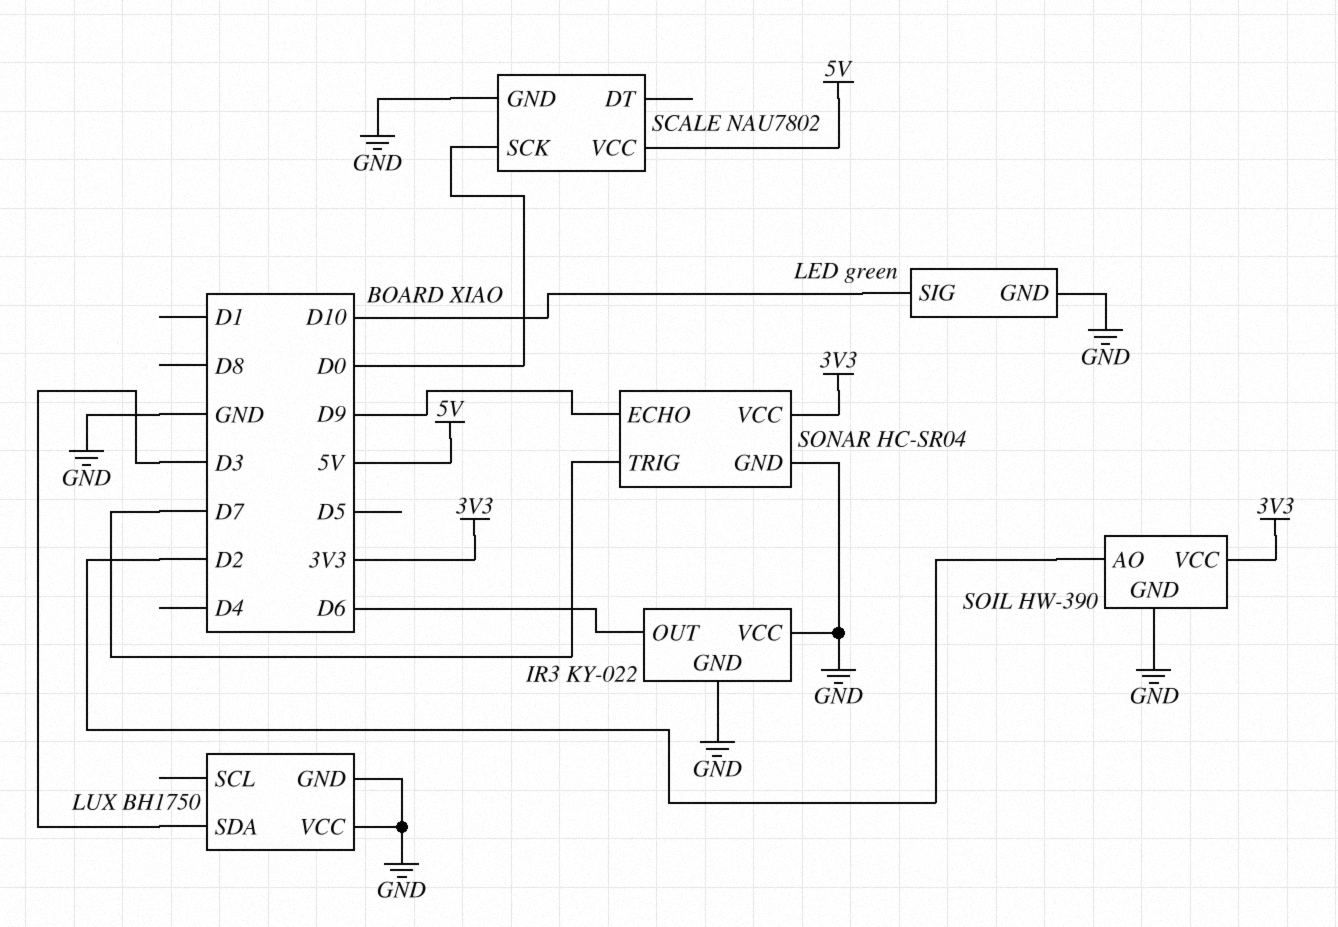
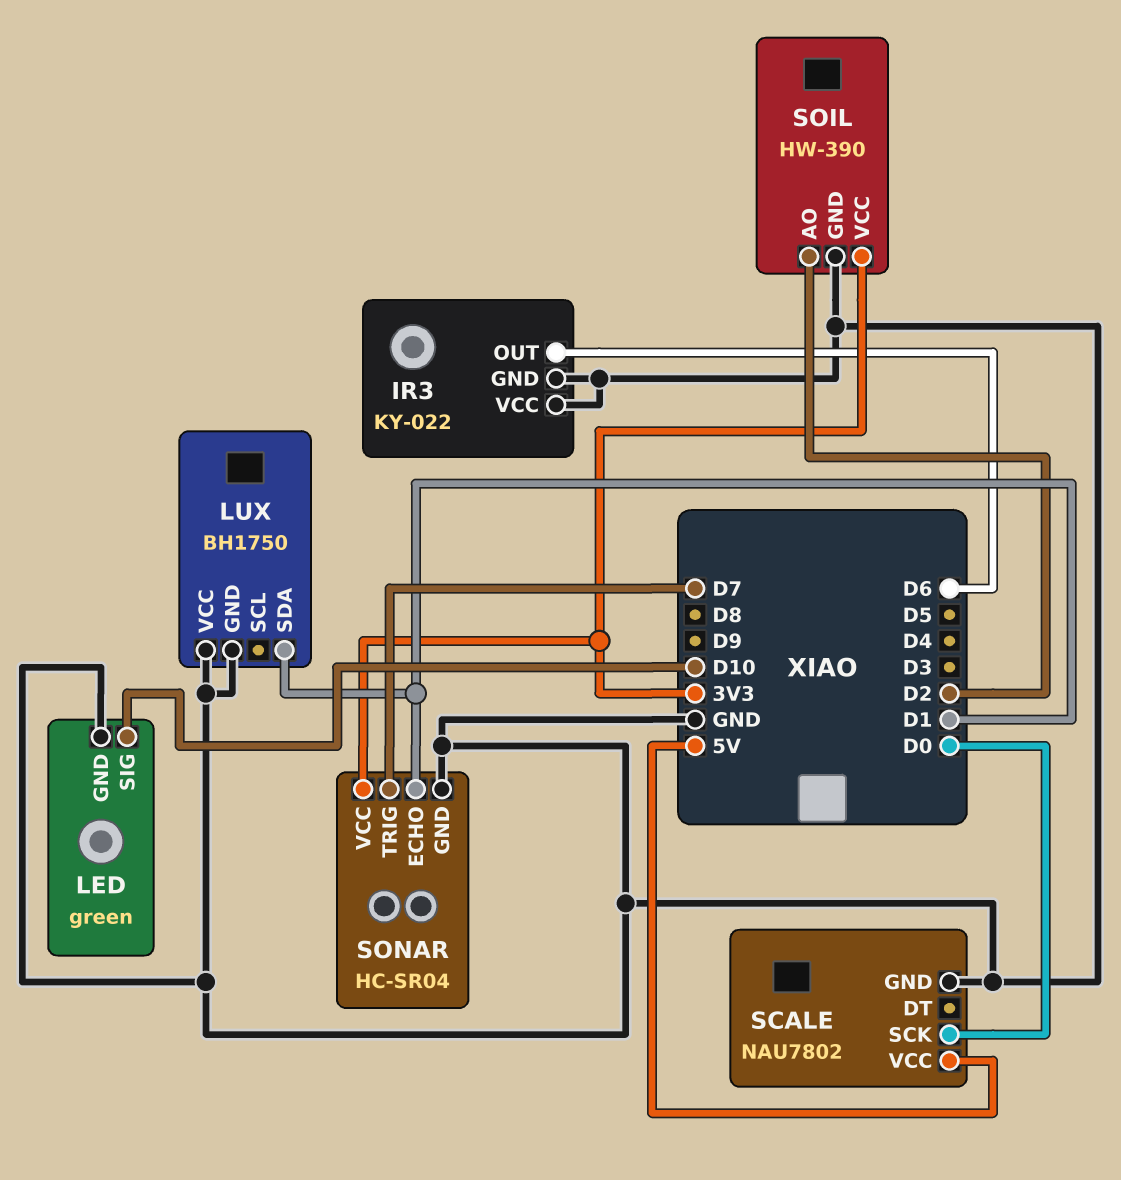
LUX pin SDA: D3 -> D1
SONAR pin ECHO: D9 -> D1

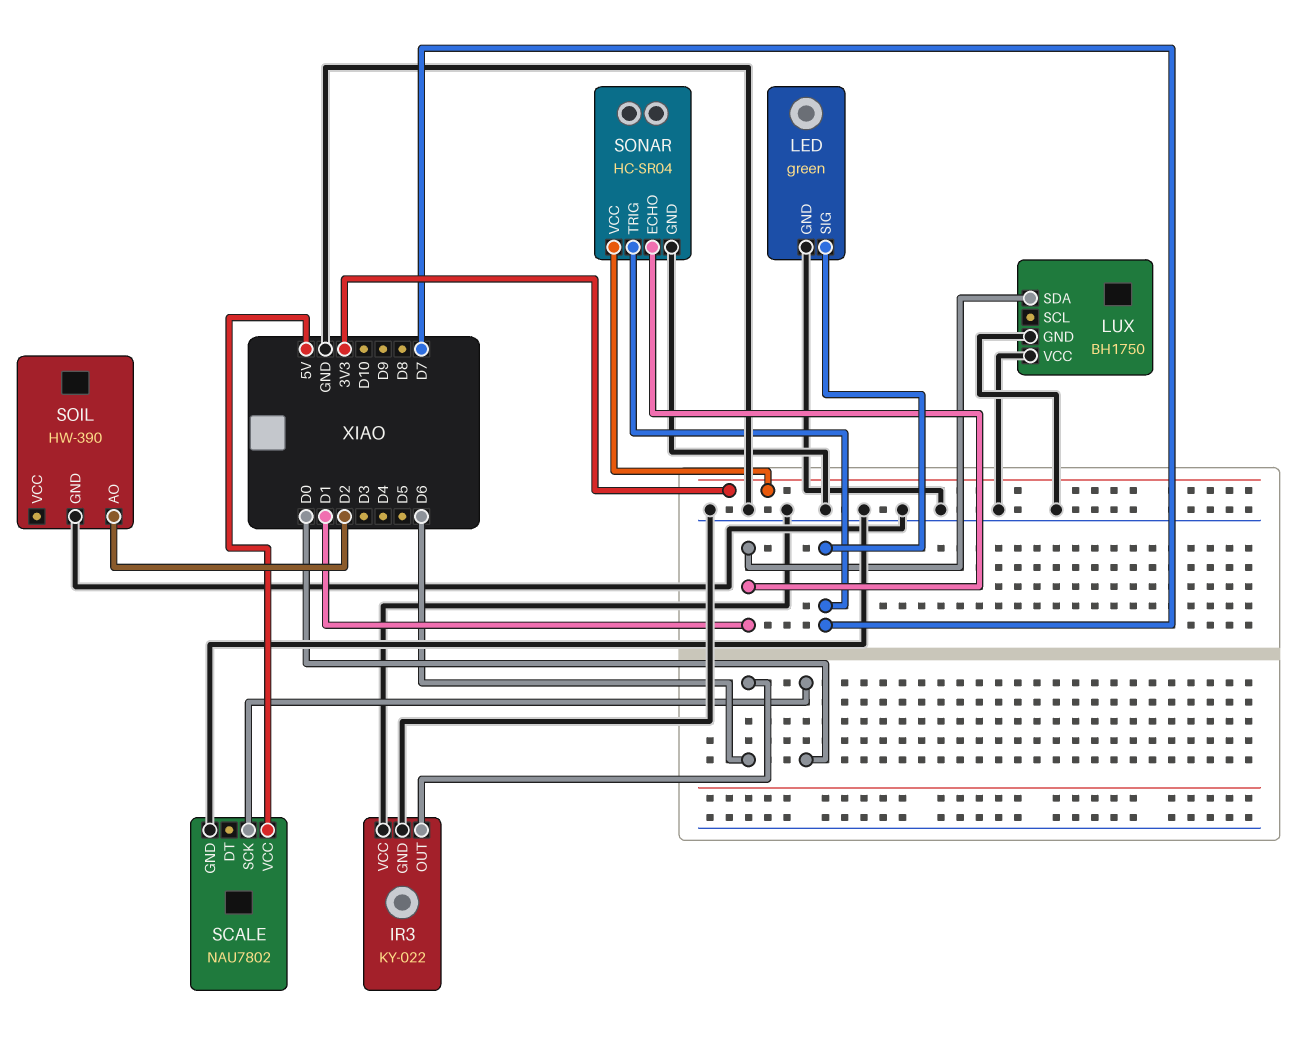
LED pin SIG: D10 -> D7
SOIL pin VCC: 3V3 -> none

